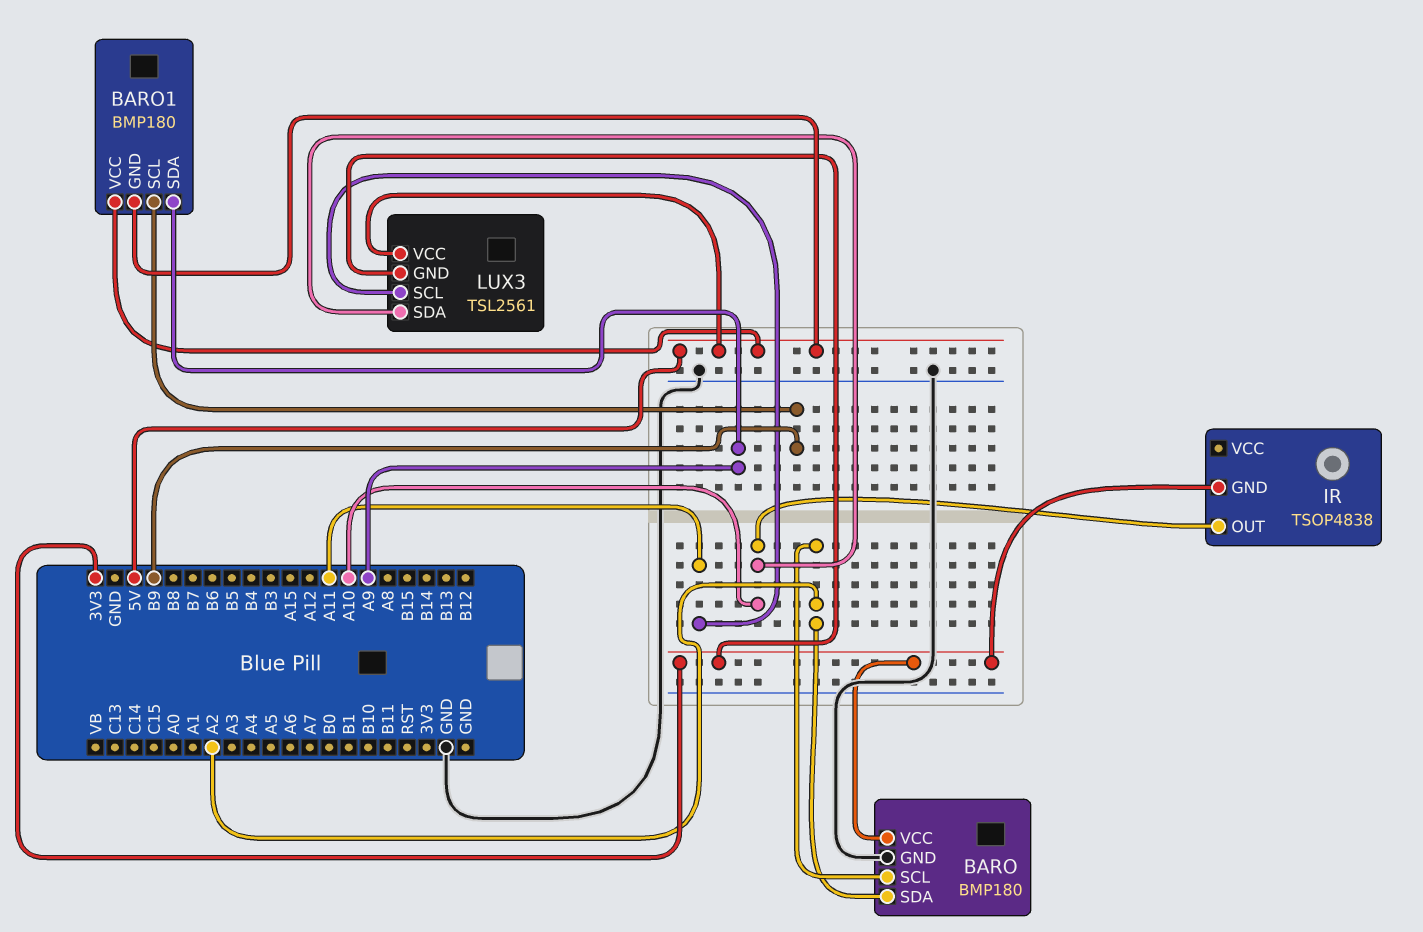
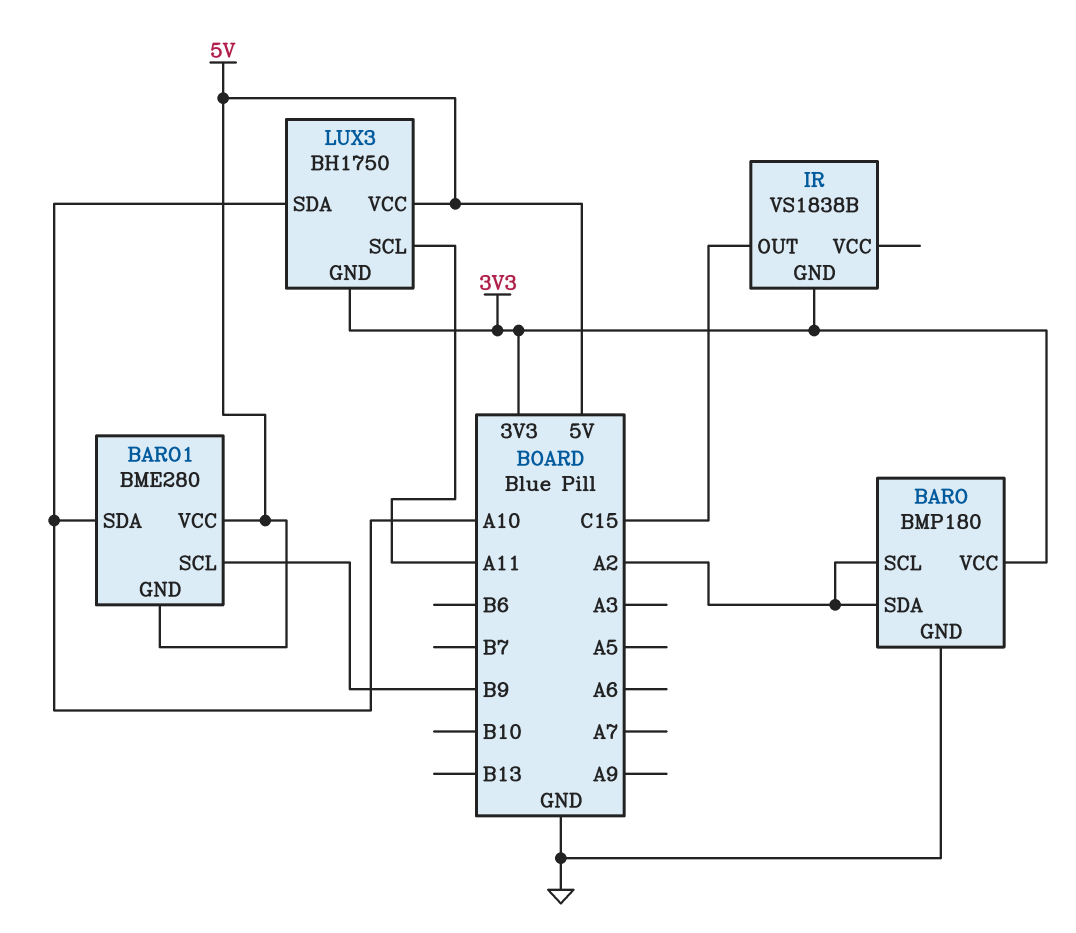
BARO1: BMP180 -> BME280
BARO1 pin SDA: A9 -> A10
IR: TSOP4838 -> VS1838B
IR pin OUT: A10 -> C15
LUX3: TSL2561 -> BH1750

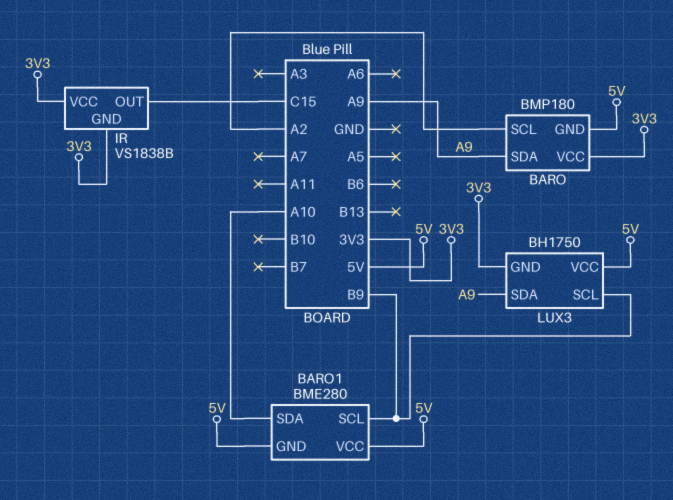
BARO pin GND: GND -> 5V
BARO pin SDA: A2 -> A9
IR pin VCC: none -> 3V3
LUX3 pin SCL: A11 -> B9
LUX3 pin SDA: A10 -> A9

